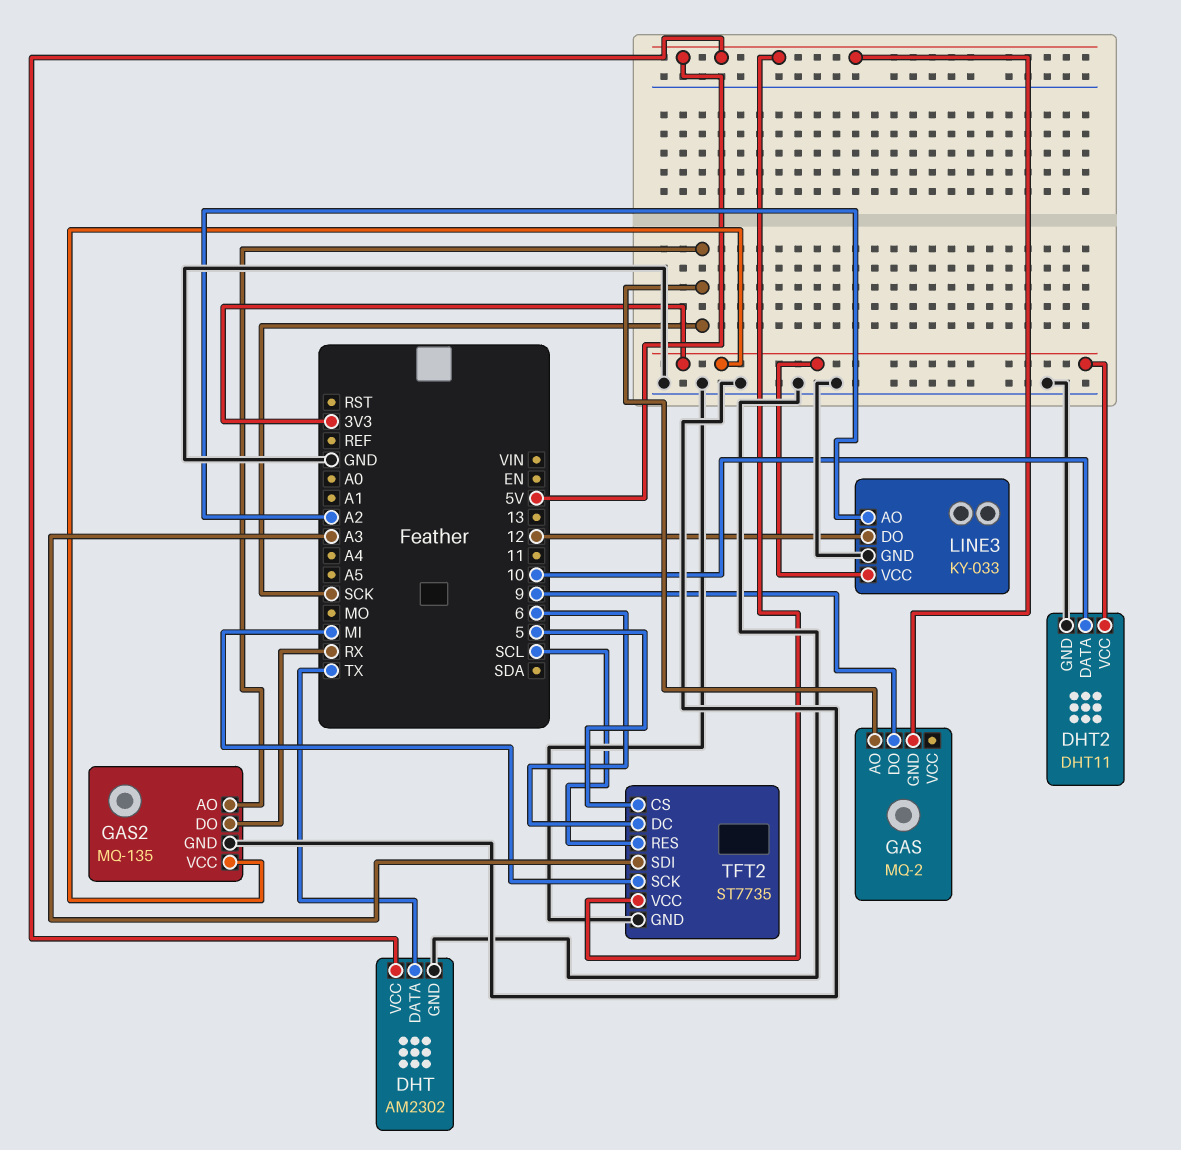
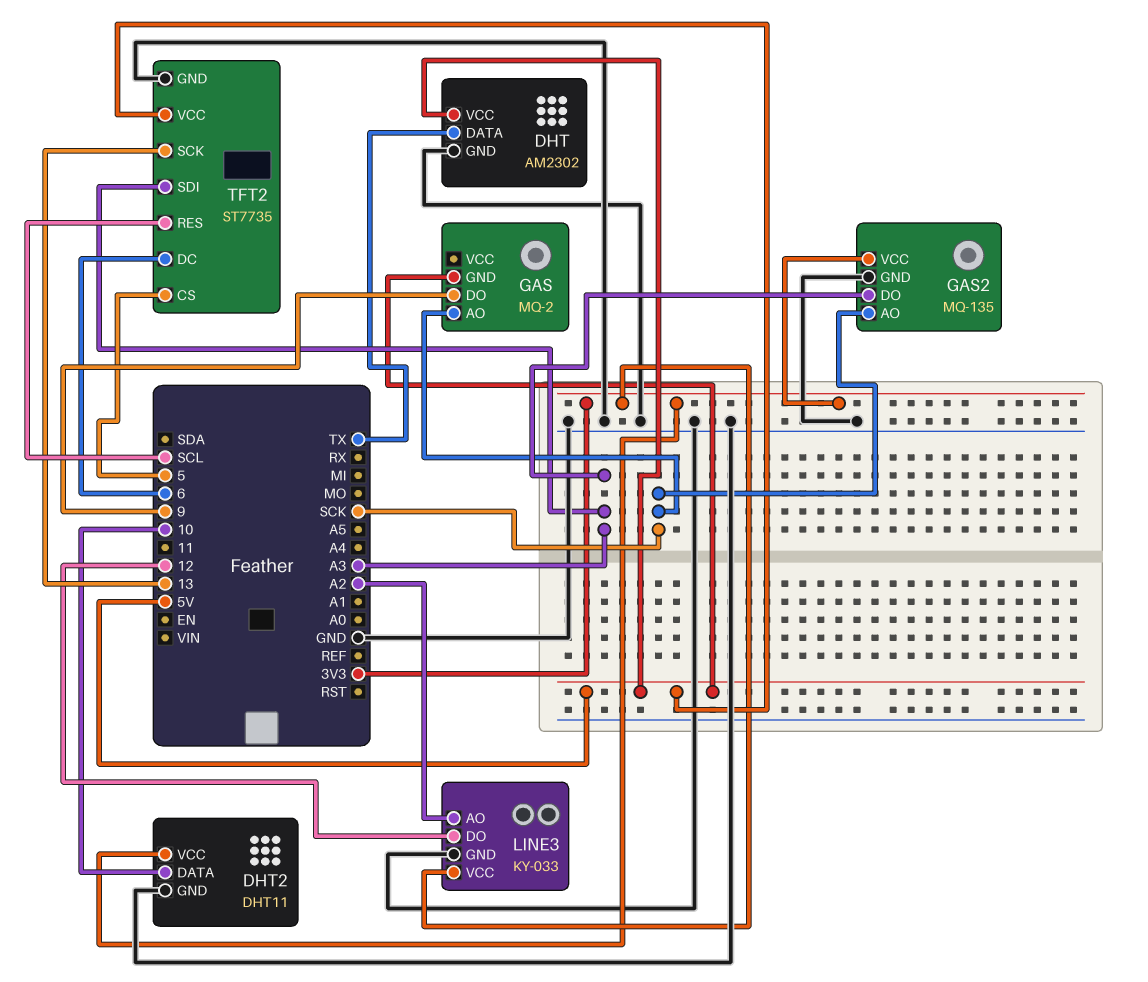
GAS2 pin DO: RX -> A3
TFT2 pin SCK: MI -> 13

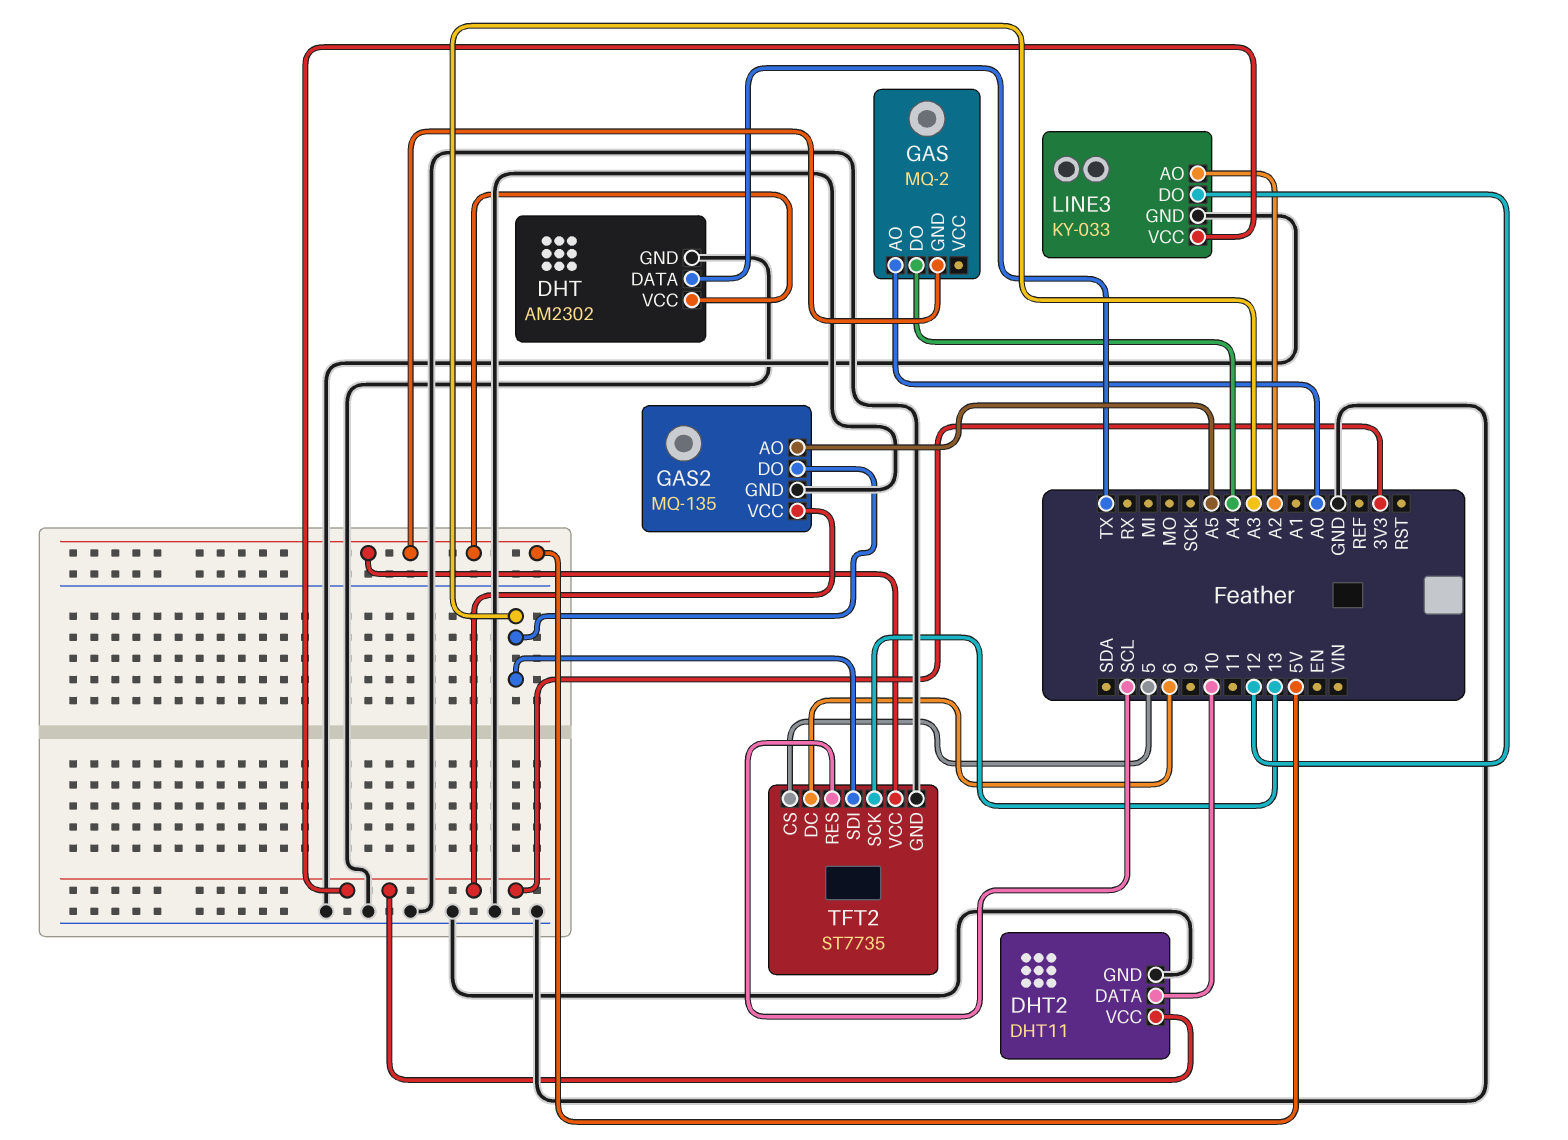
GAS pin AO: SCK -> A0
GAS pin DO: 9 -> A4
GAS2 pin AO: SCK -> A5

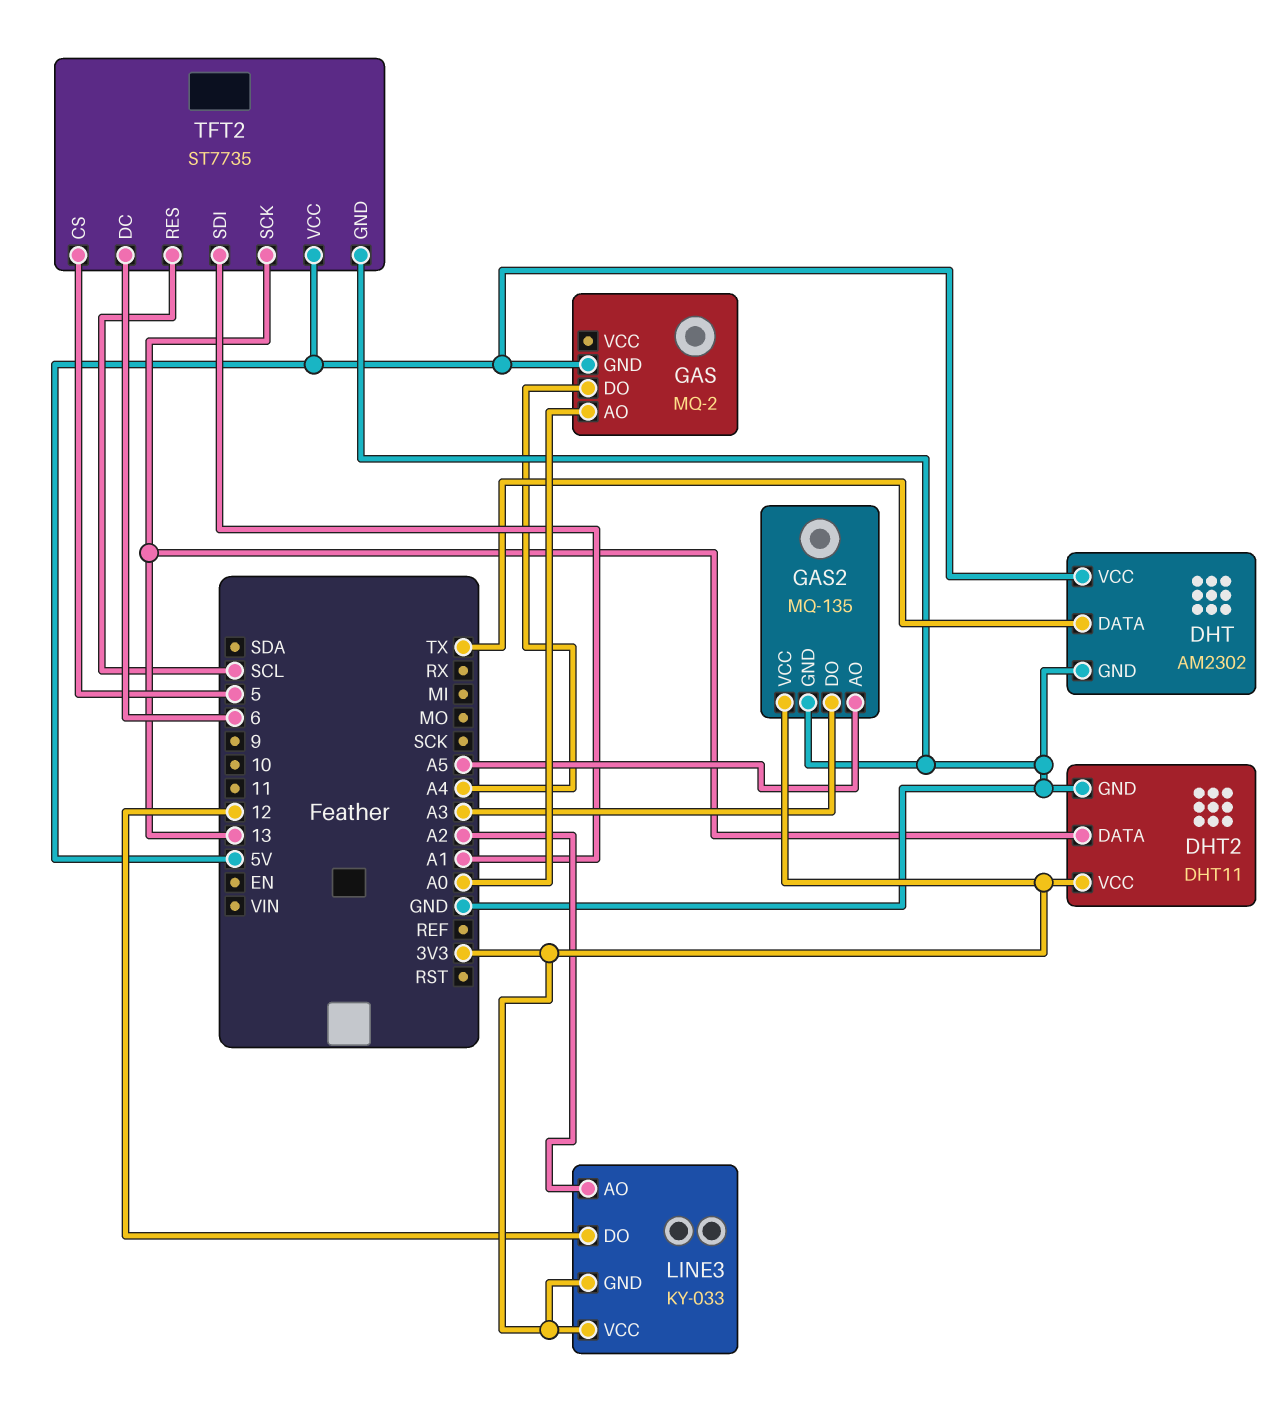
DHT2 pin DATA: 10 -> 13
LINE3 pin GND: GND -> 3V3
TFT2 pin SDI: A3 -> A1

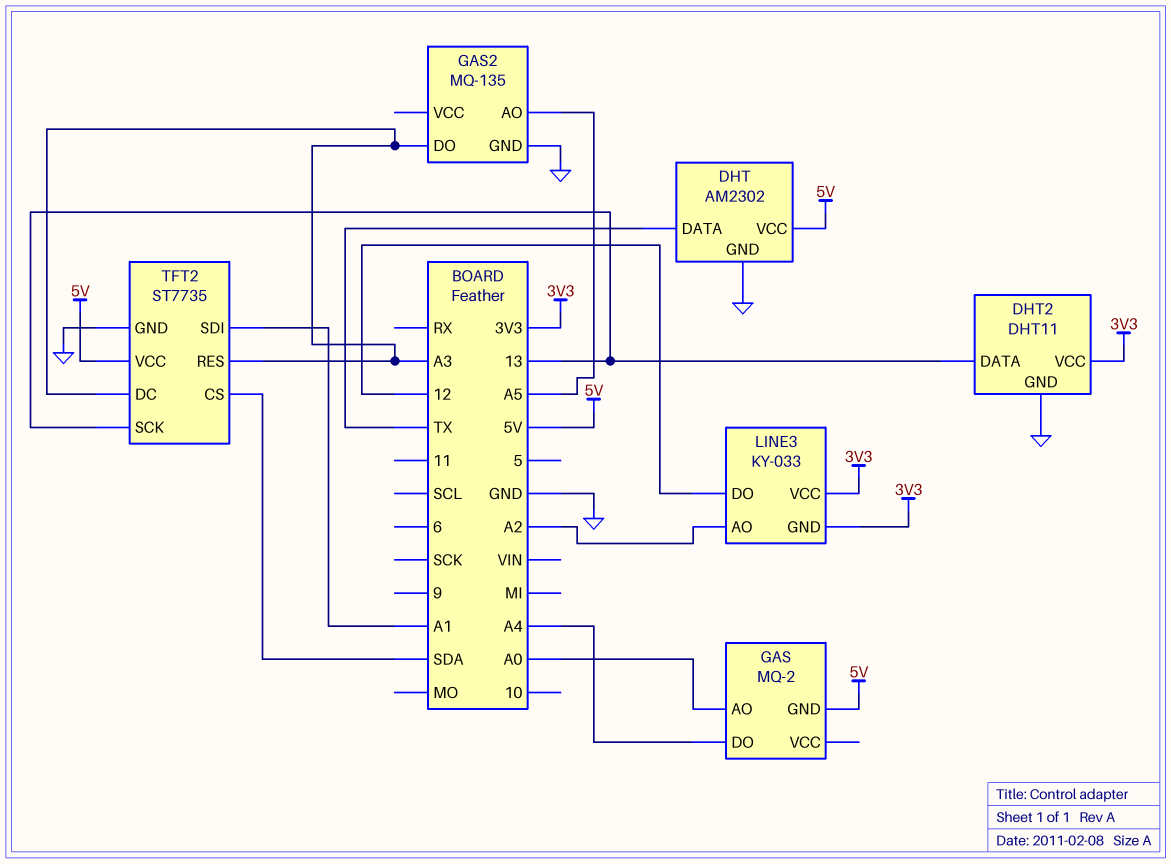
GAS2 pin VCC: 3V3 -> none
TFT2 pin CS: 5 -> SDA
TFT2 pin DC: 6 -> A3
TFT2 pin RES: SCL -> A3

